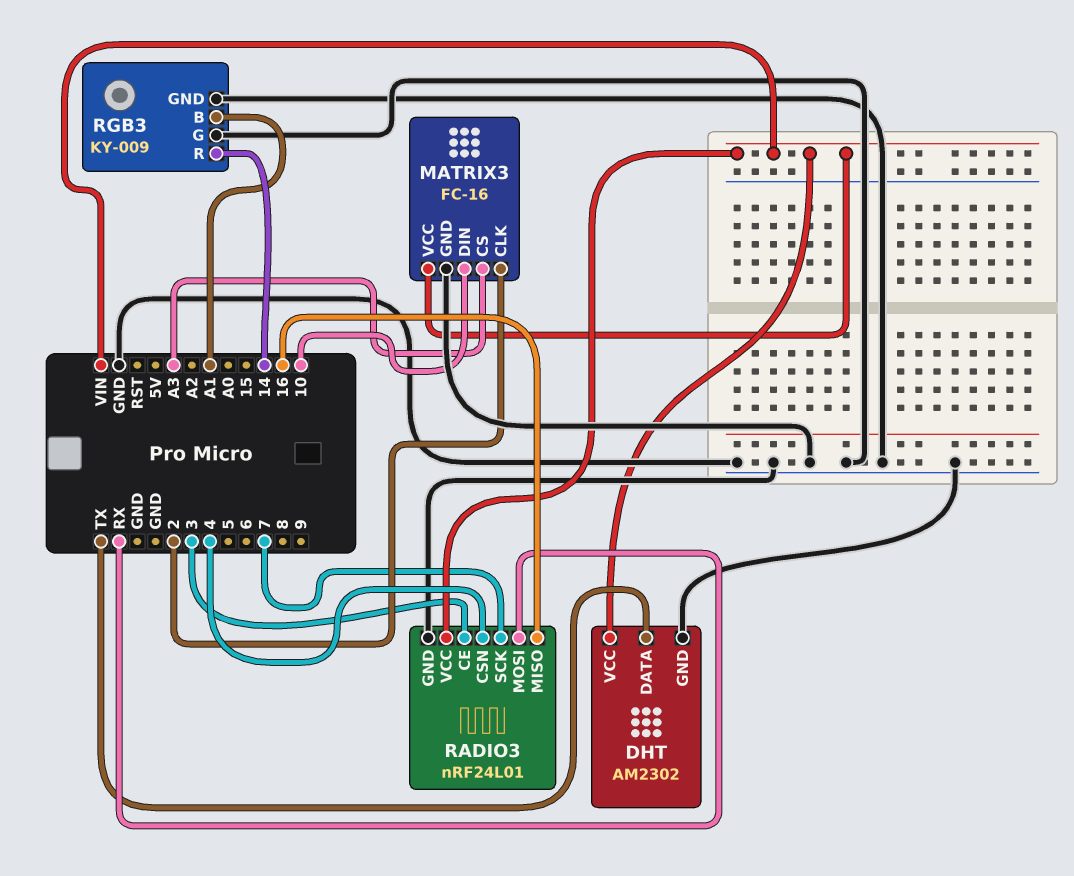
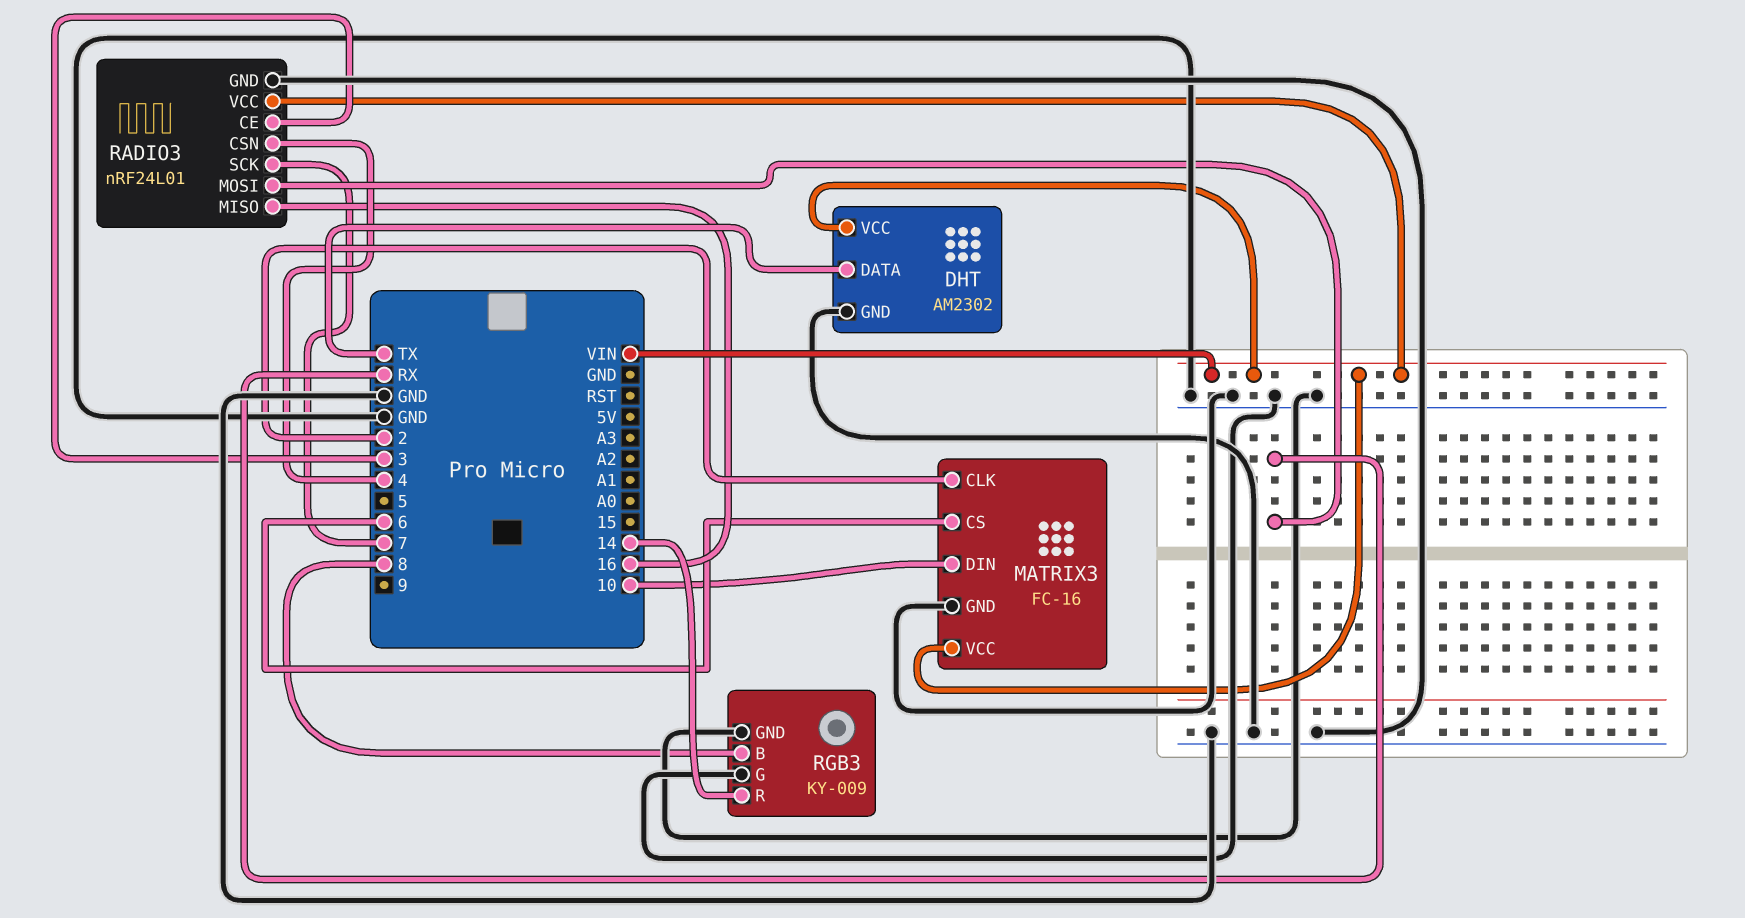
MATRIX3 pin CS: A3 -> 6
RGB3 pin B: A1 -> 8

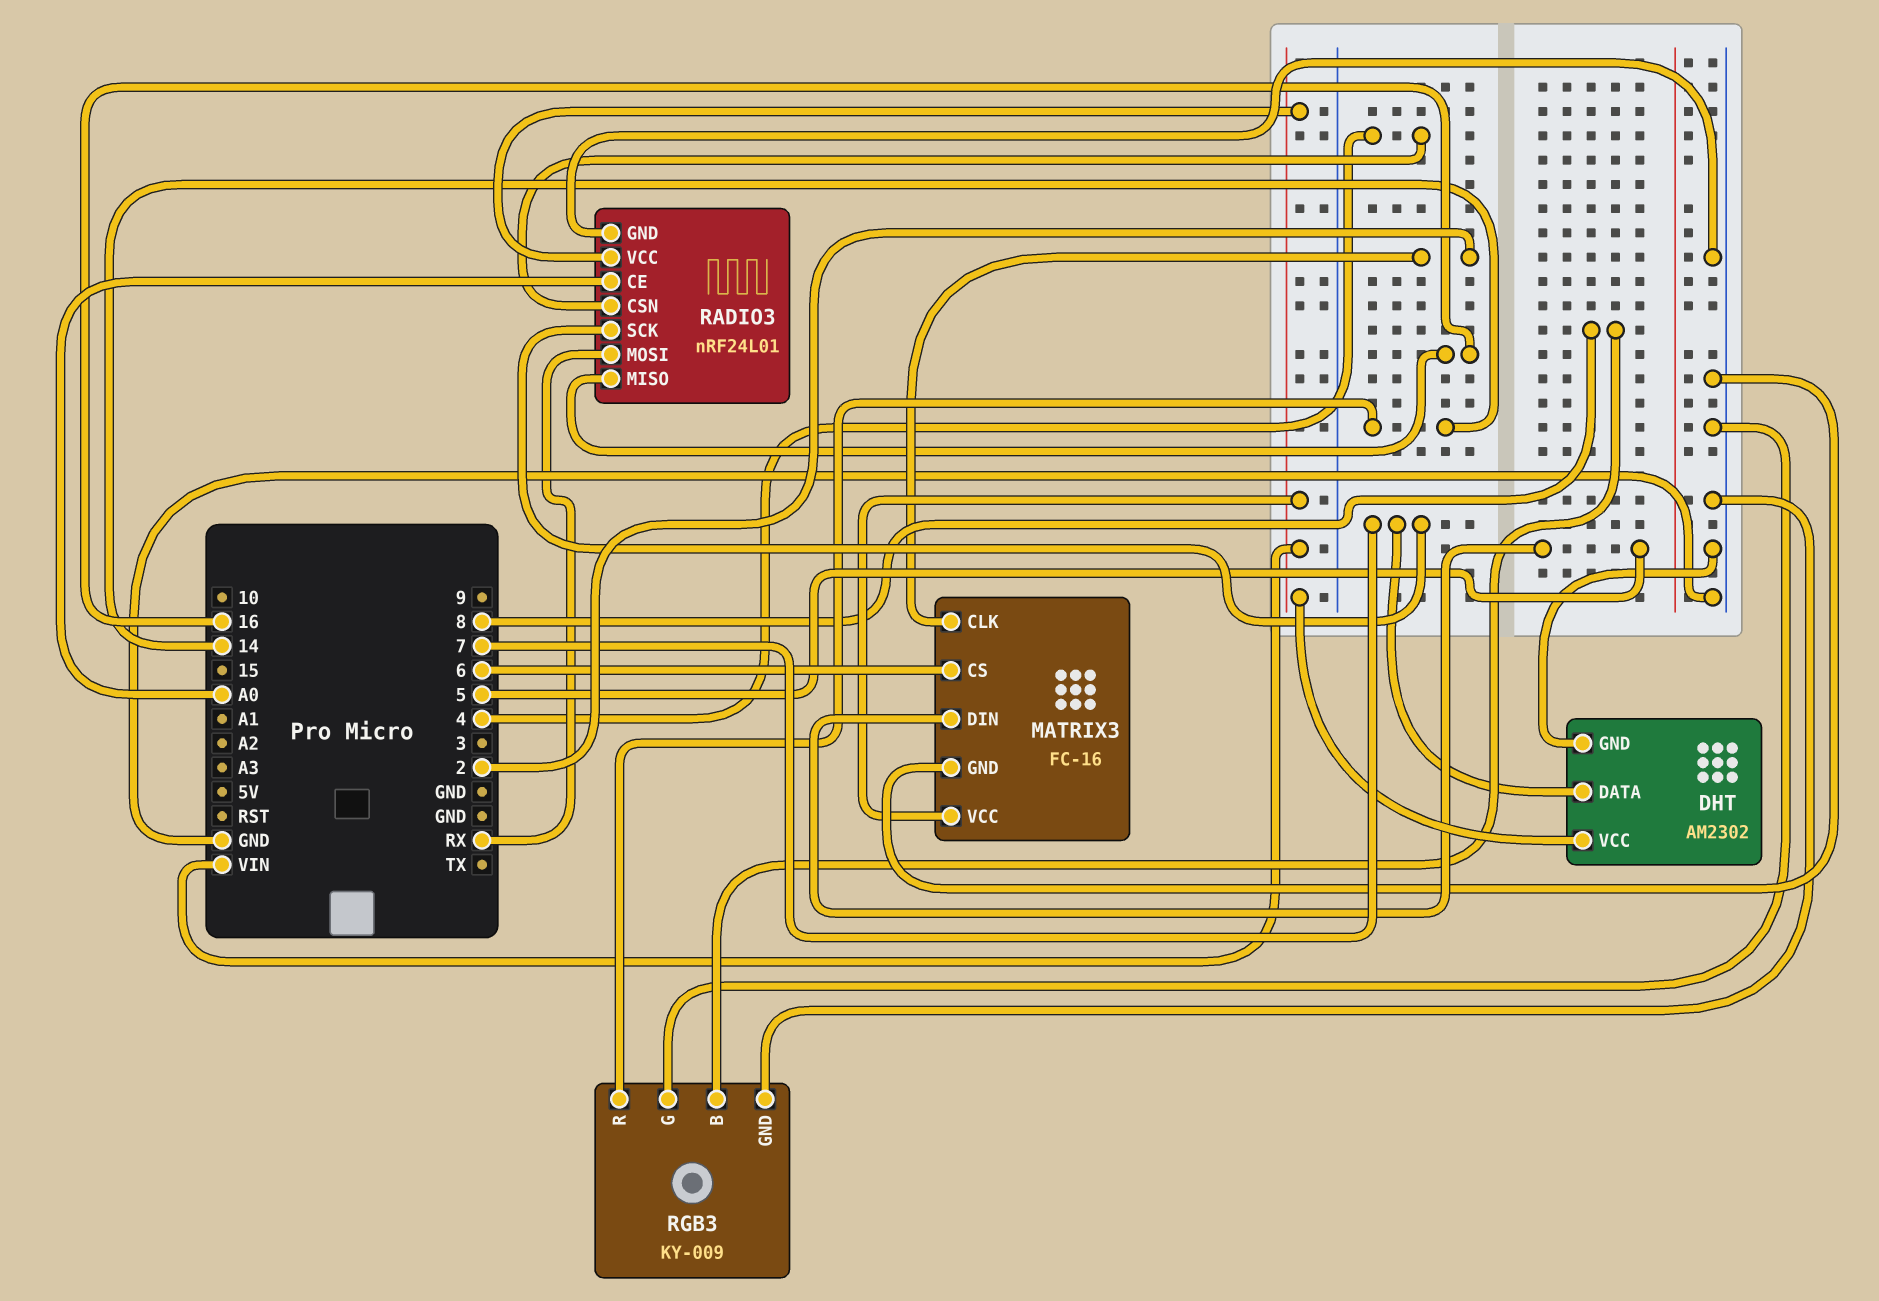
DHT pin DATA: TX -> 7
MATRIX3 pin DIN: 10 -> 5
RADIO3 pin CE: 3 -> A0

